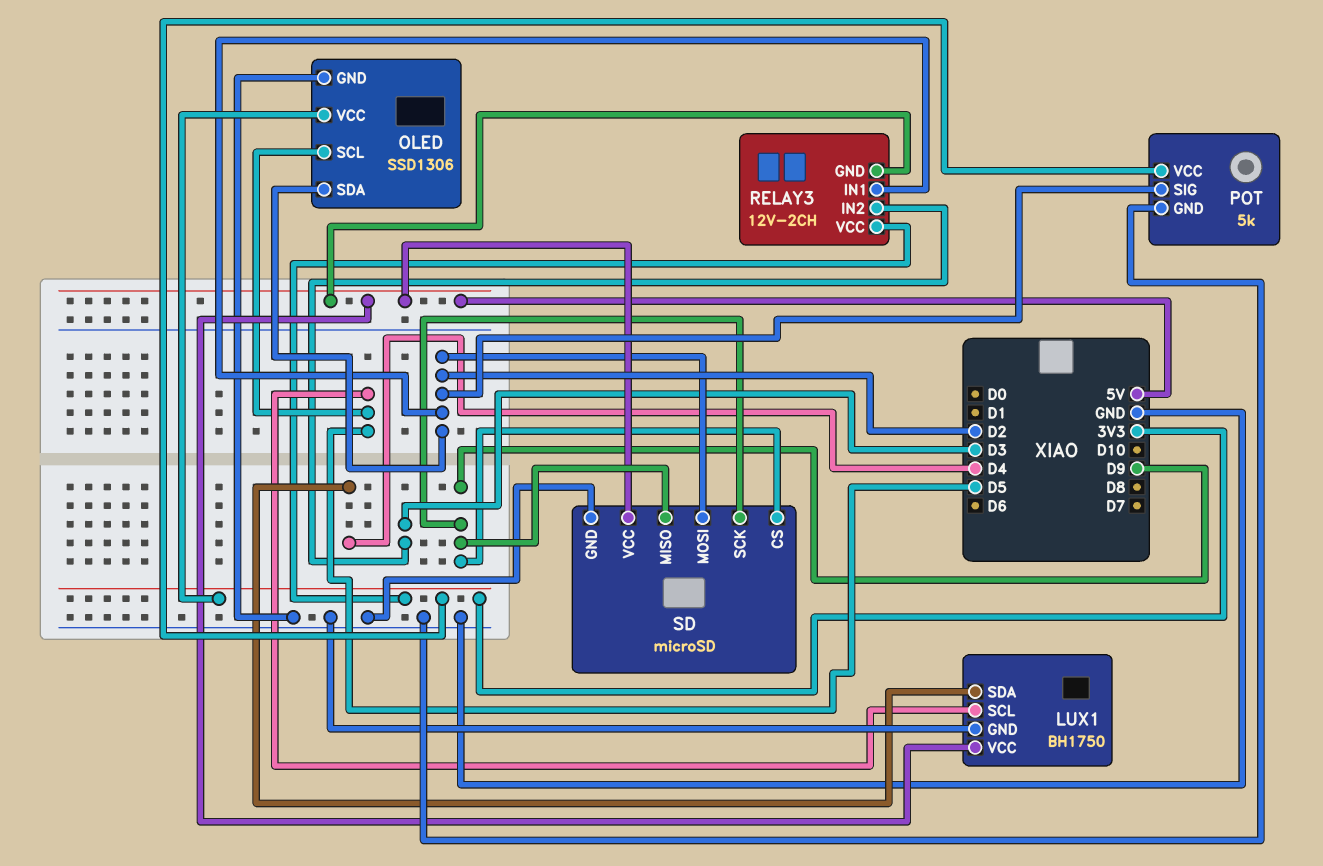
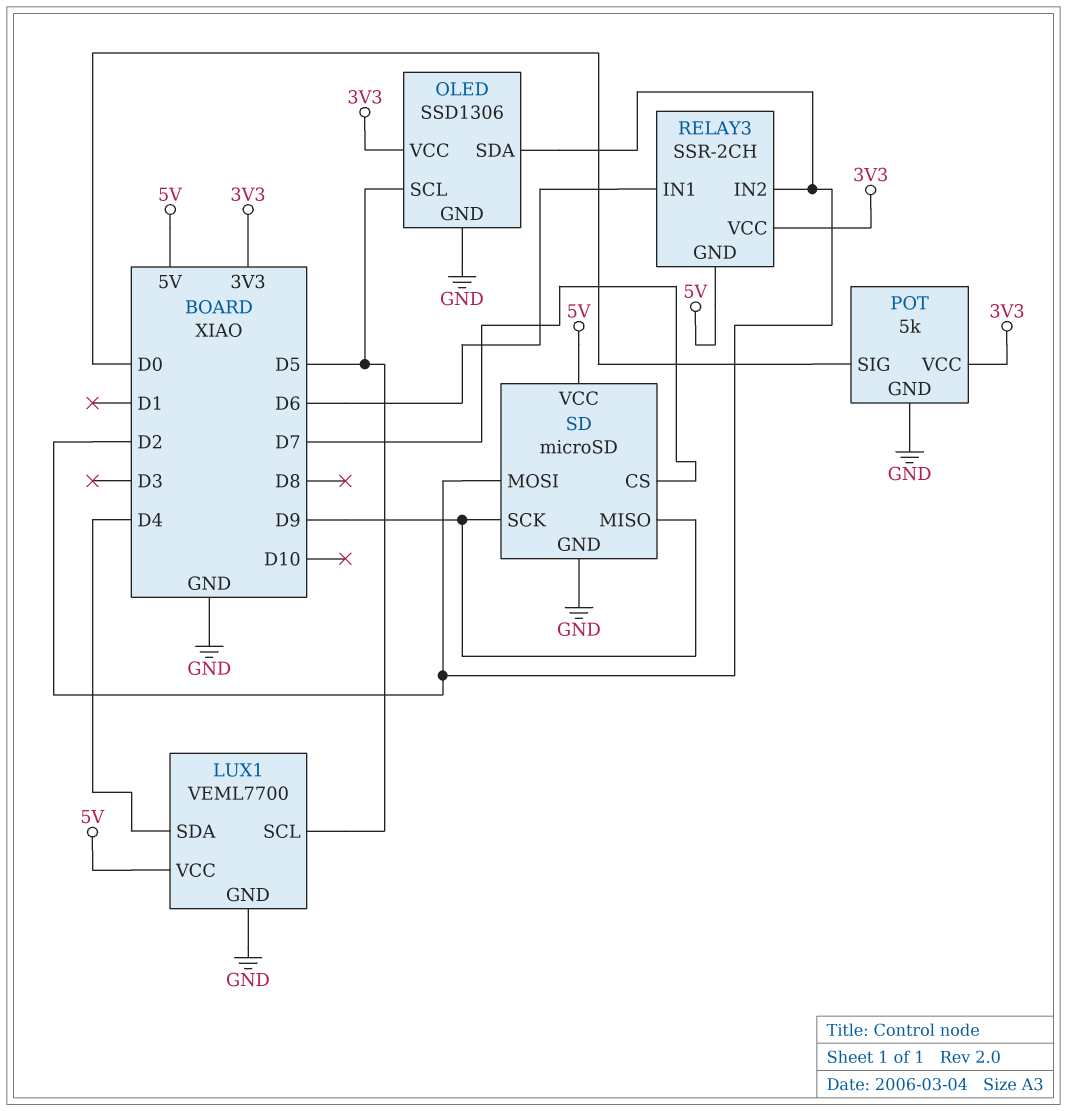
LUX1: BH1750 -> VEML7700
POT pin SIG: D2 -> D0
RELAY3: 12V-2CH -> SSR-2CH
RELAY3 pin IN1: D2 -> D6
RELAY3 pin IN2: D3 -> D2
SD pin CS: D9 -> D7

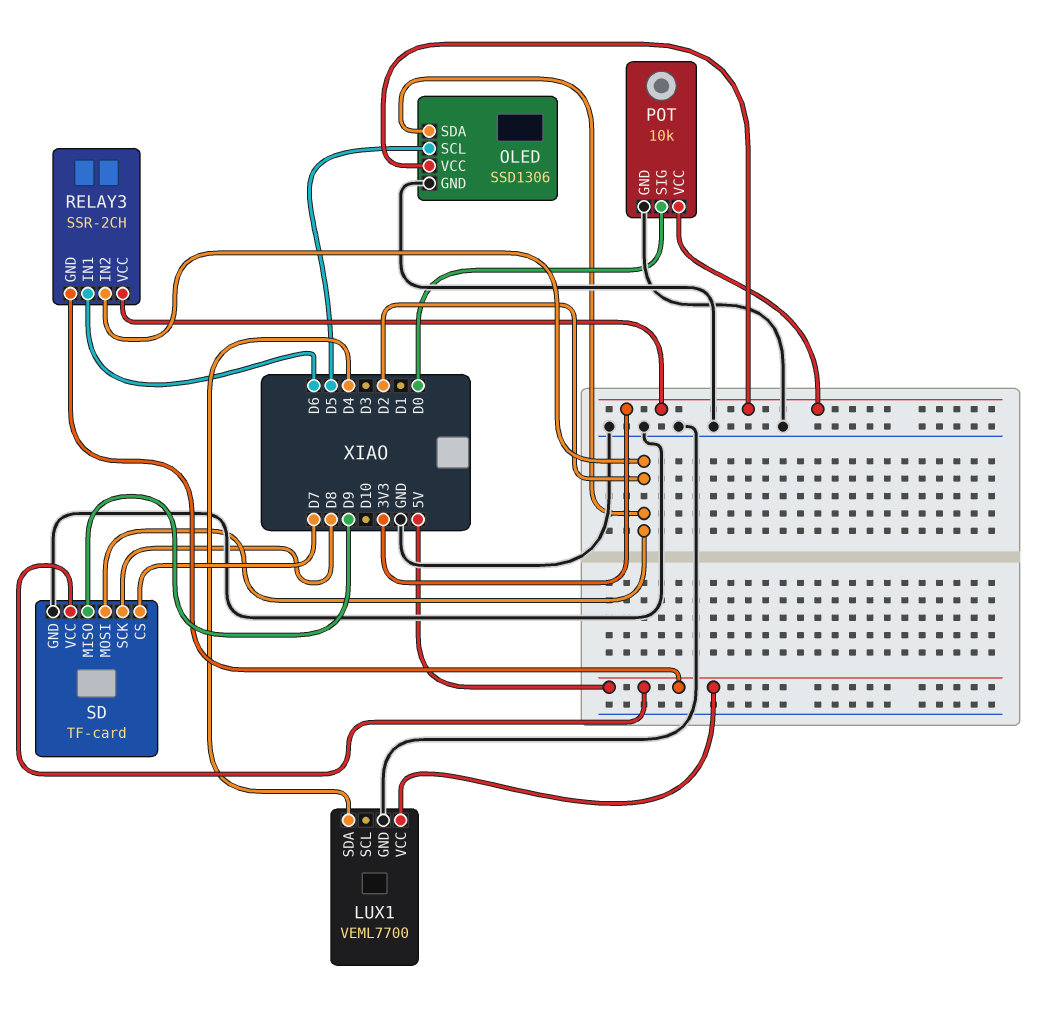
LUX1 pin SCL: D5 -> none
POT: 5k -> 10k
SD: microSD -> TF-card
SD pin SCK: D9 -> D8

